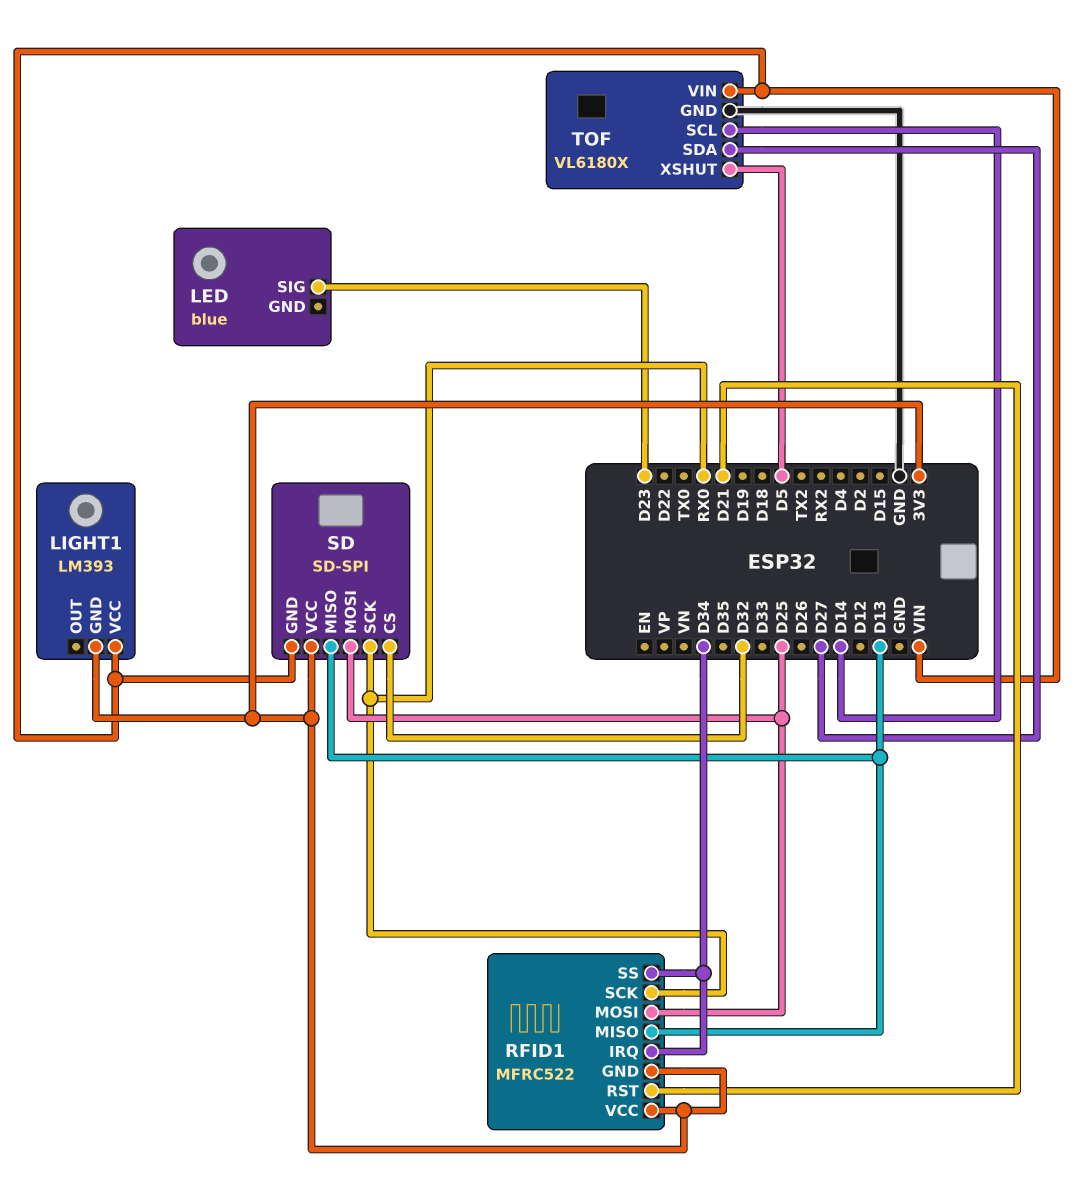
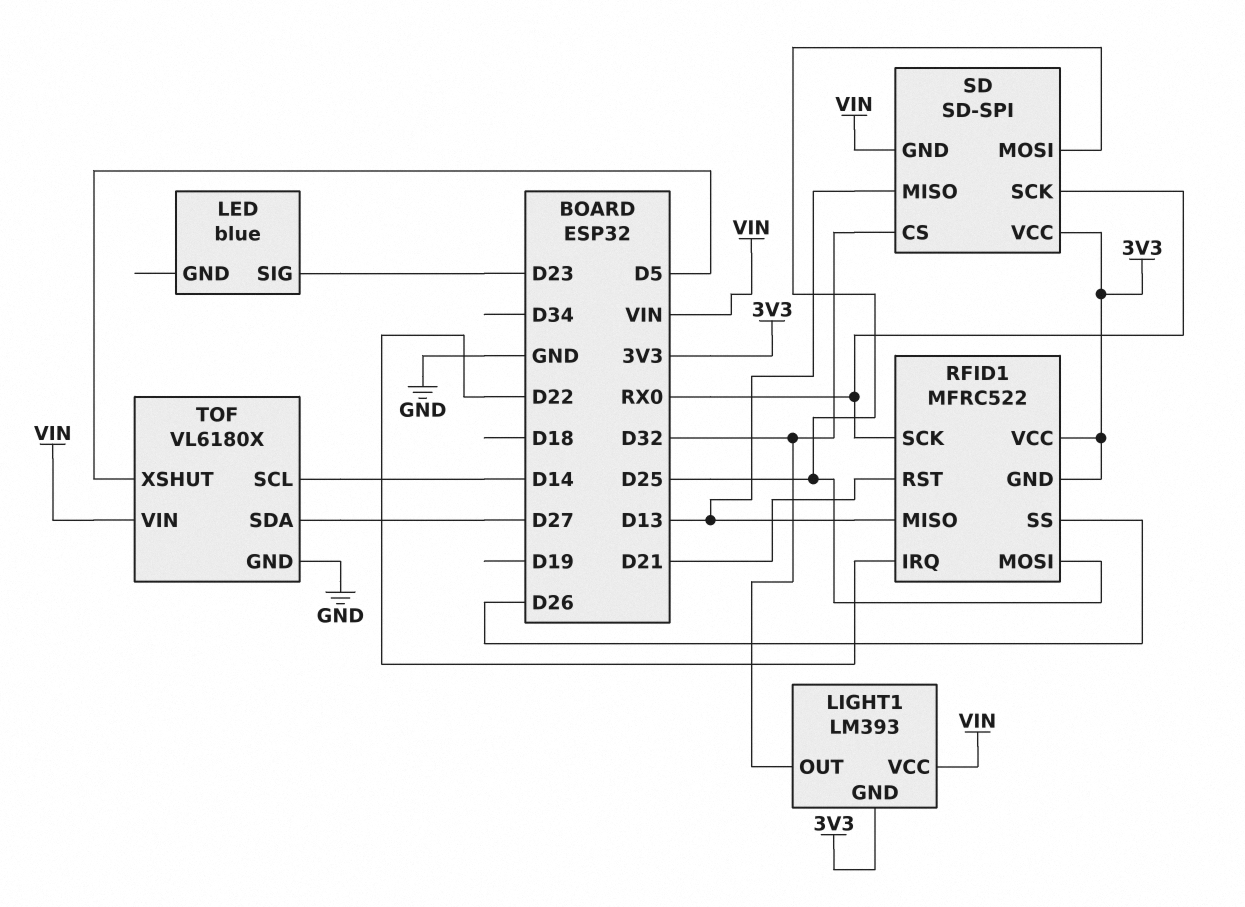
LIGHT1 pin OUT: none -> D32
RFID1 pin IRQ: D34 -> D22
RFID1 pin SS: D34 -> D26

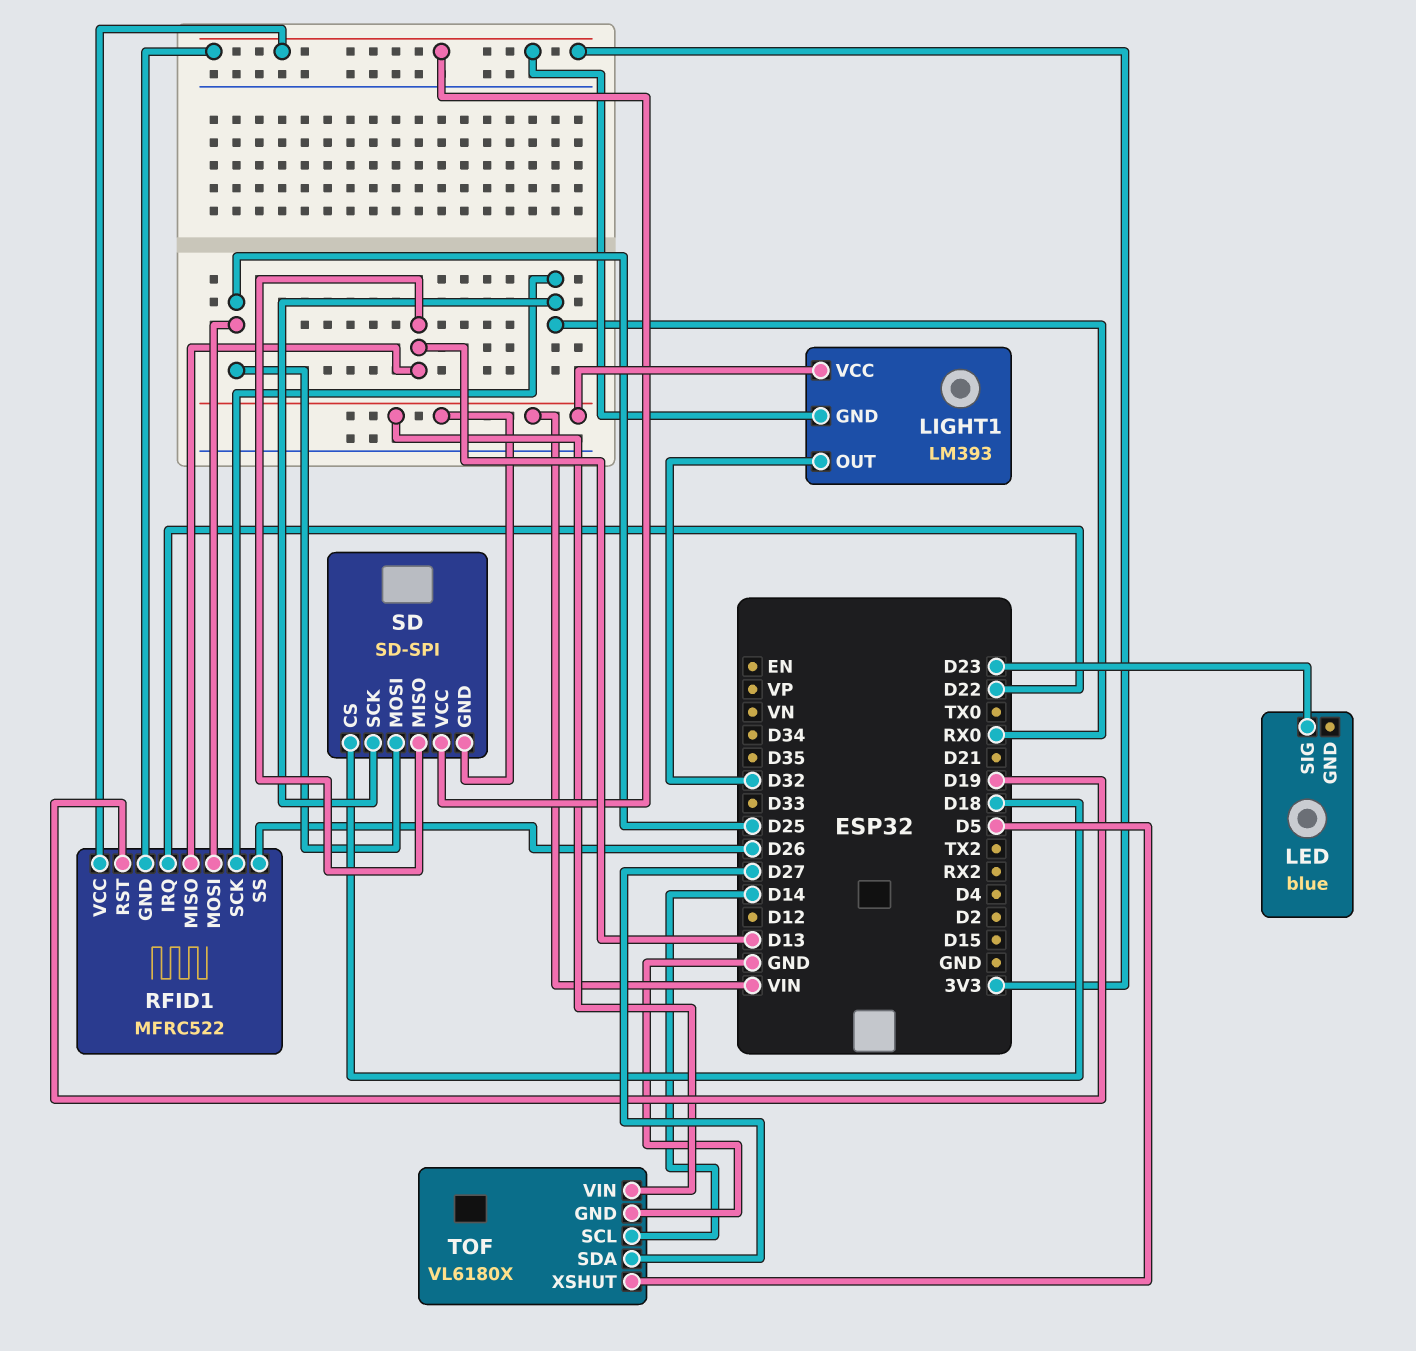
RFID1 pin RST: D21 -> D19
SD pin CS: D32 -> D18

